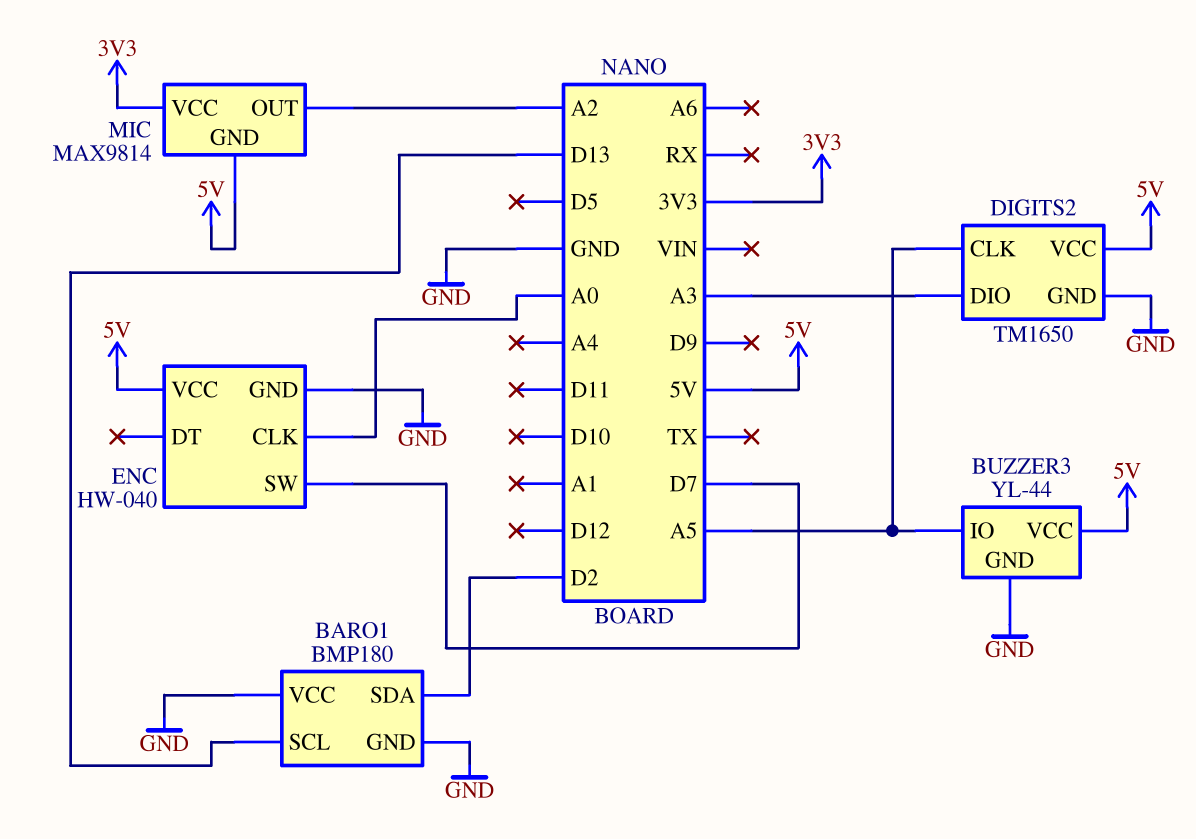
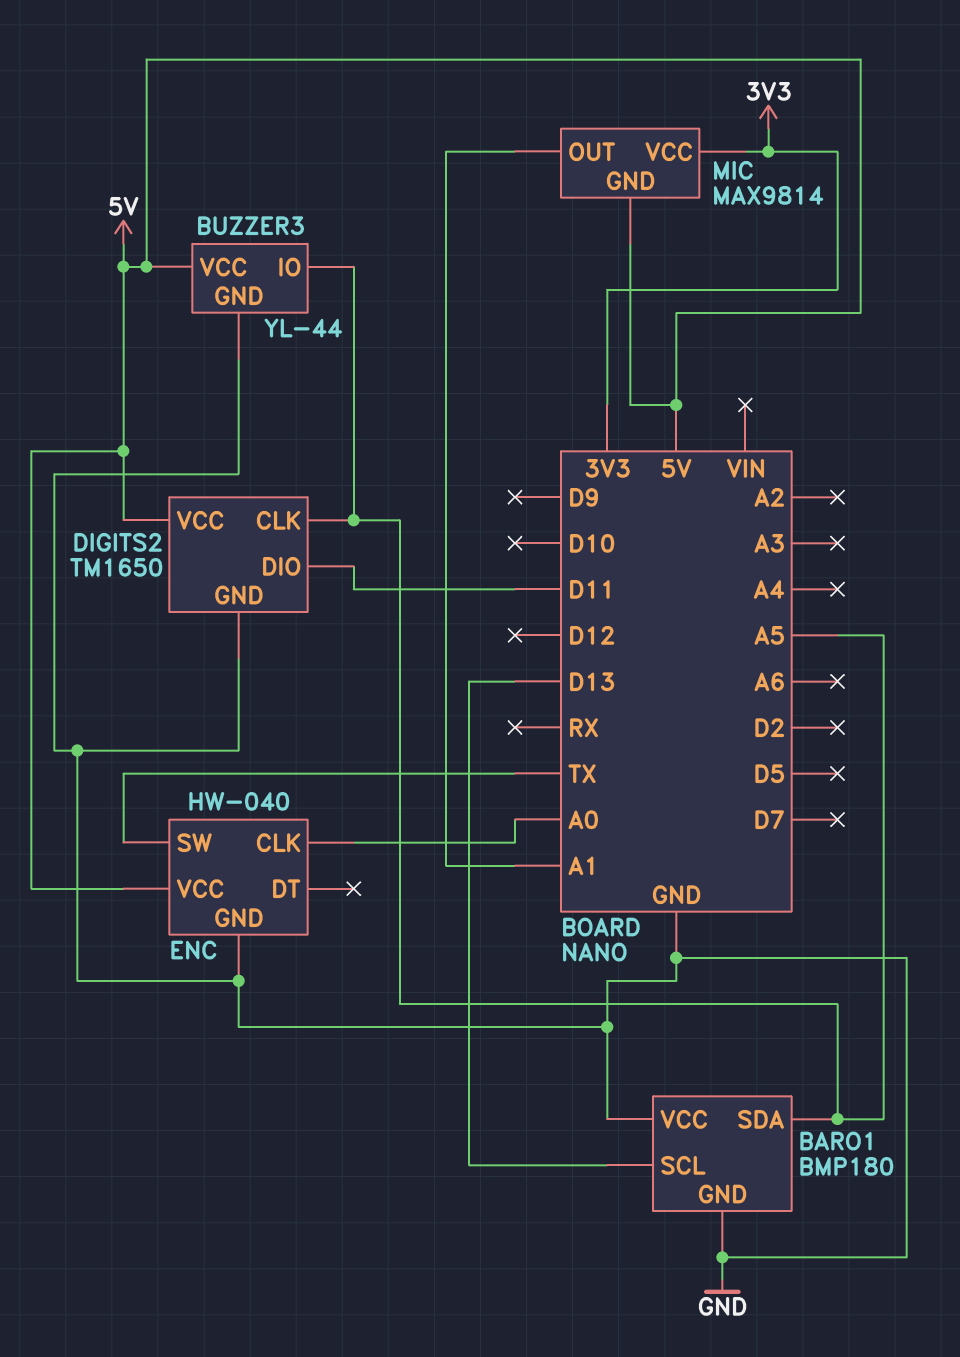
BARO1 pin SDA: D2 -> A5
DIGITS2 pin DIO: A3 -> D11
ENC pin SW: D7 -> TX
MIC pin OUT: A2 -> A1

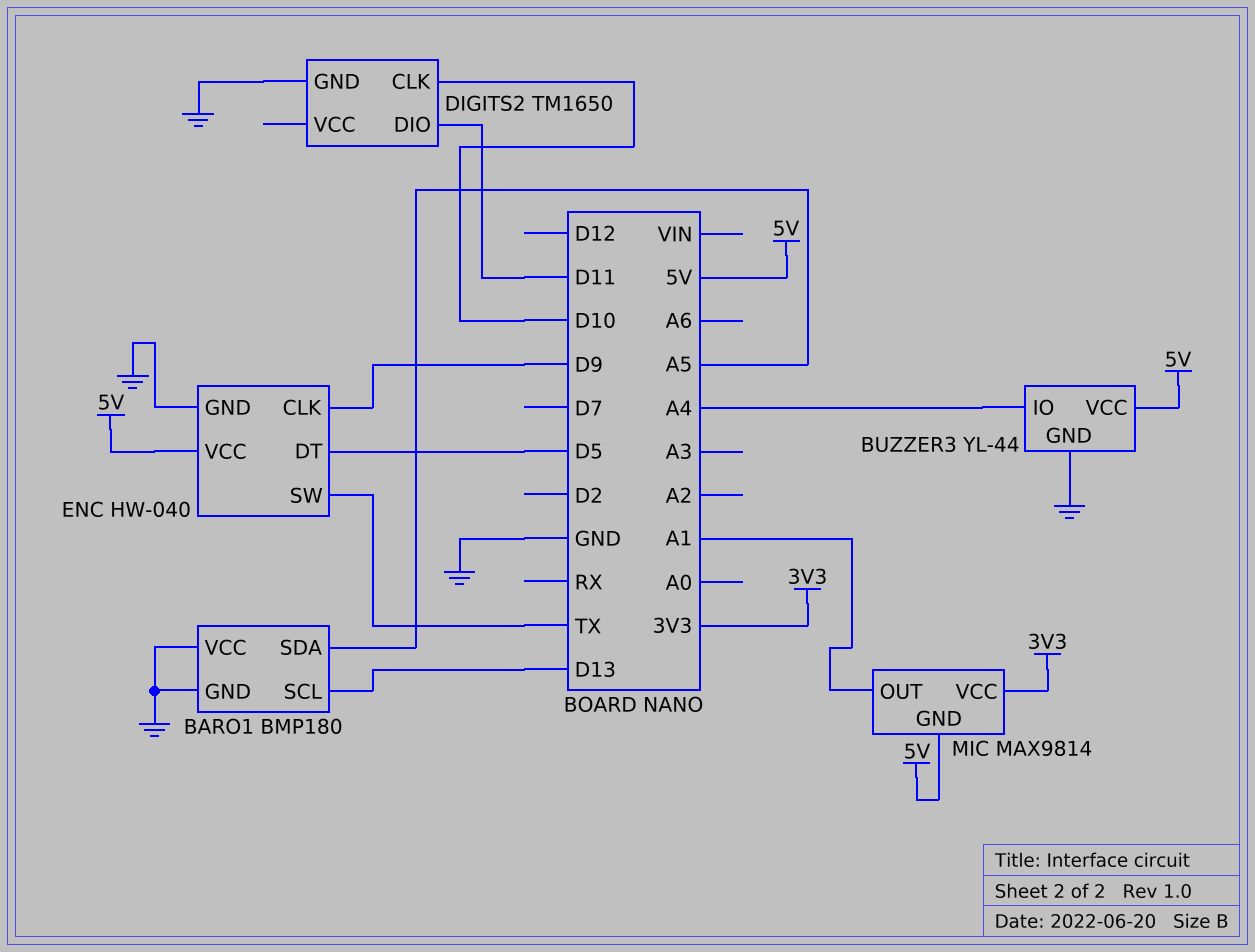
BUZZER3 pin IO: A5 -> A4
DIGITS2 pin CLK: A5 -> D10
DIGITS2 pin VCC: 5V -> none
ENC pin CLK: A0 -> D9
ENC pin DT: none -> D5

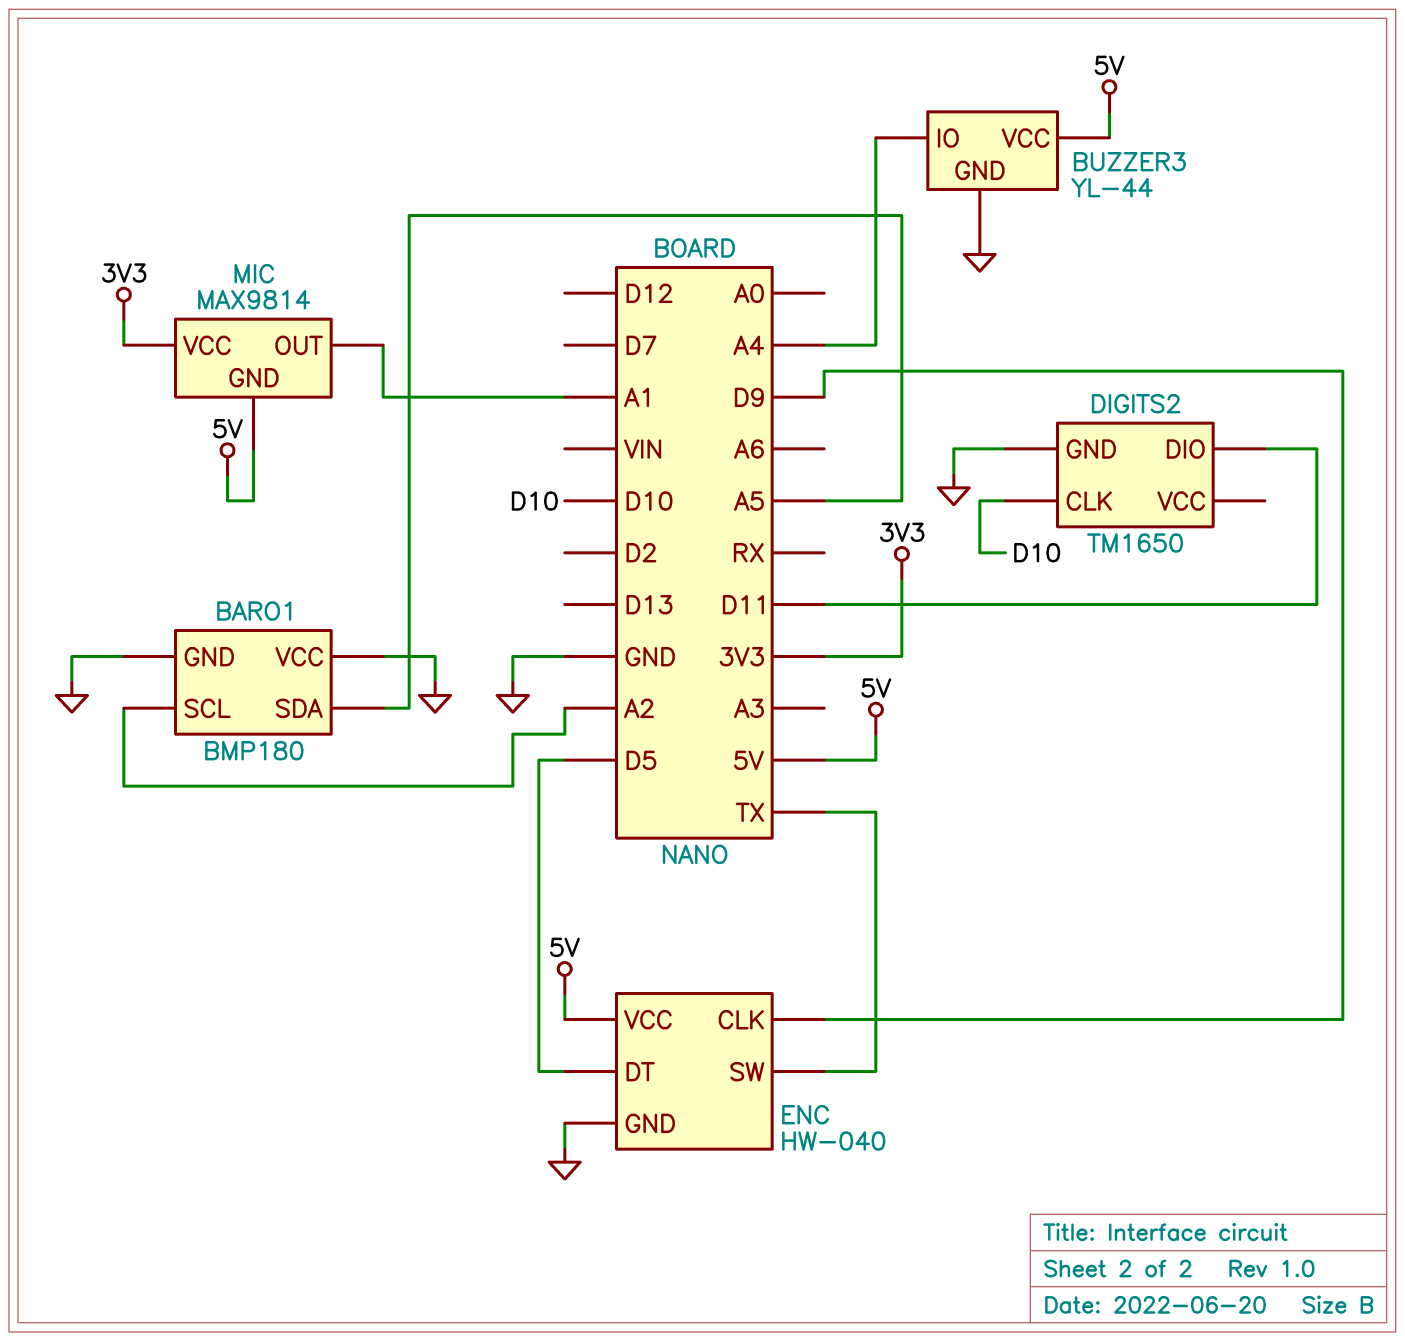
BARO1 pin SCL: D13 -> A2

